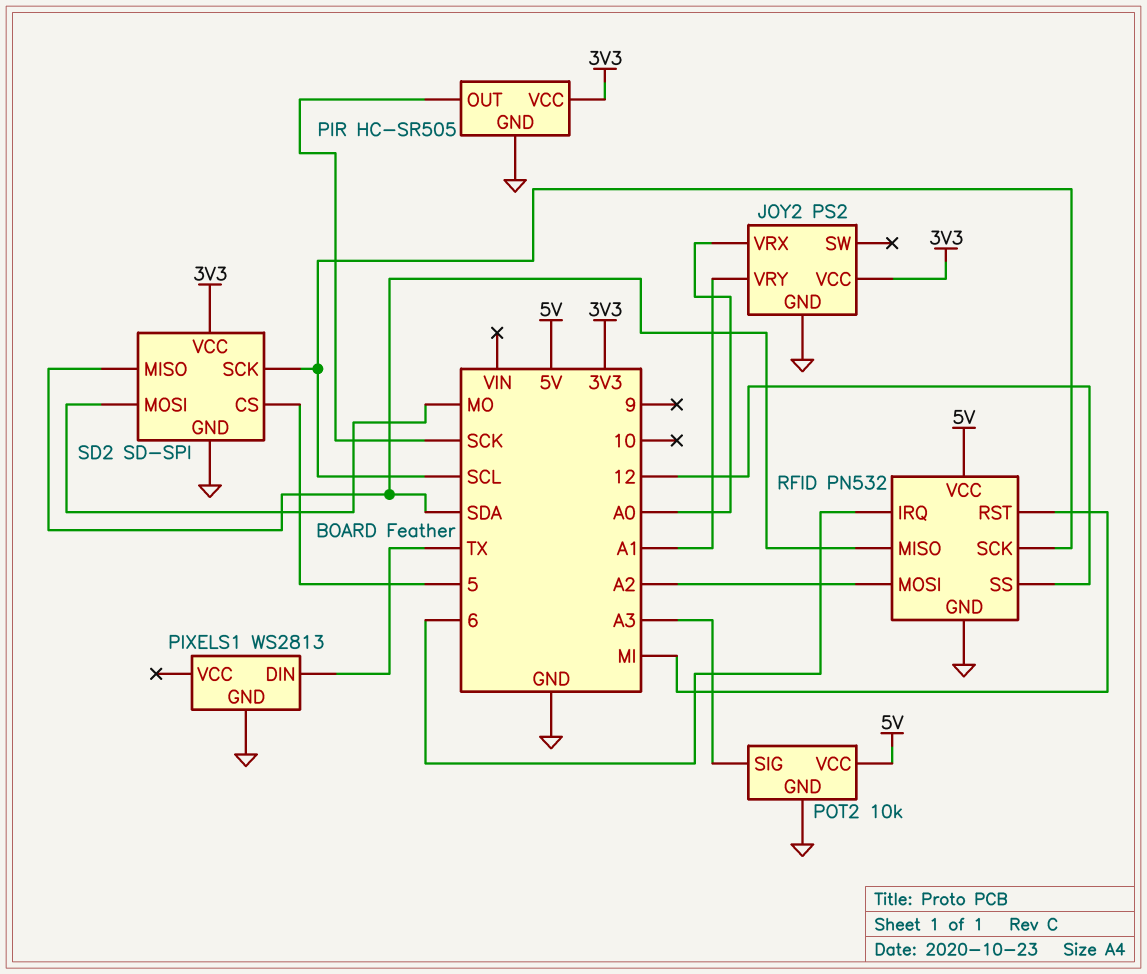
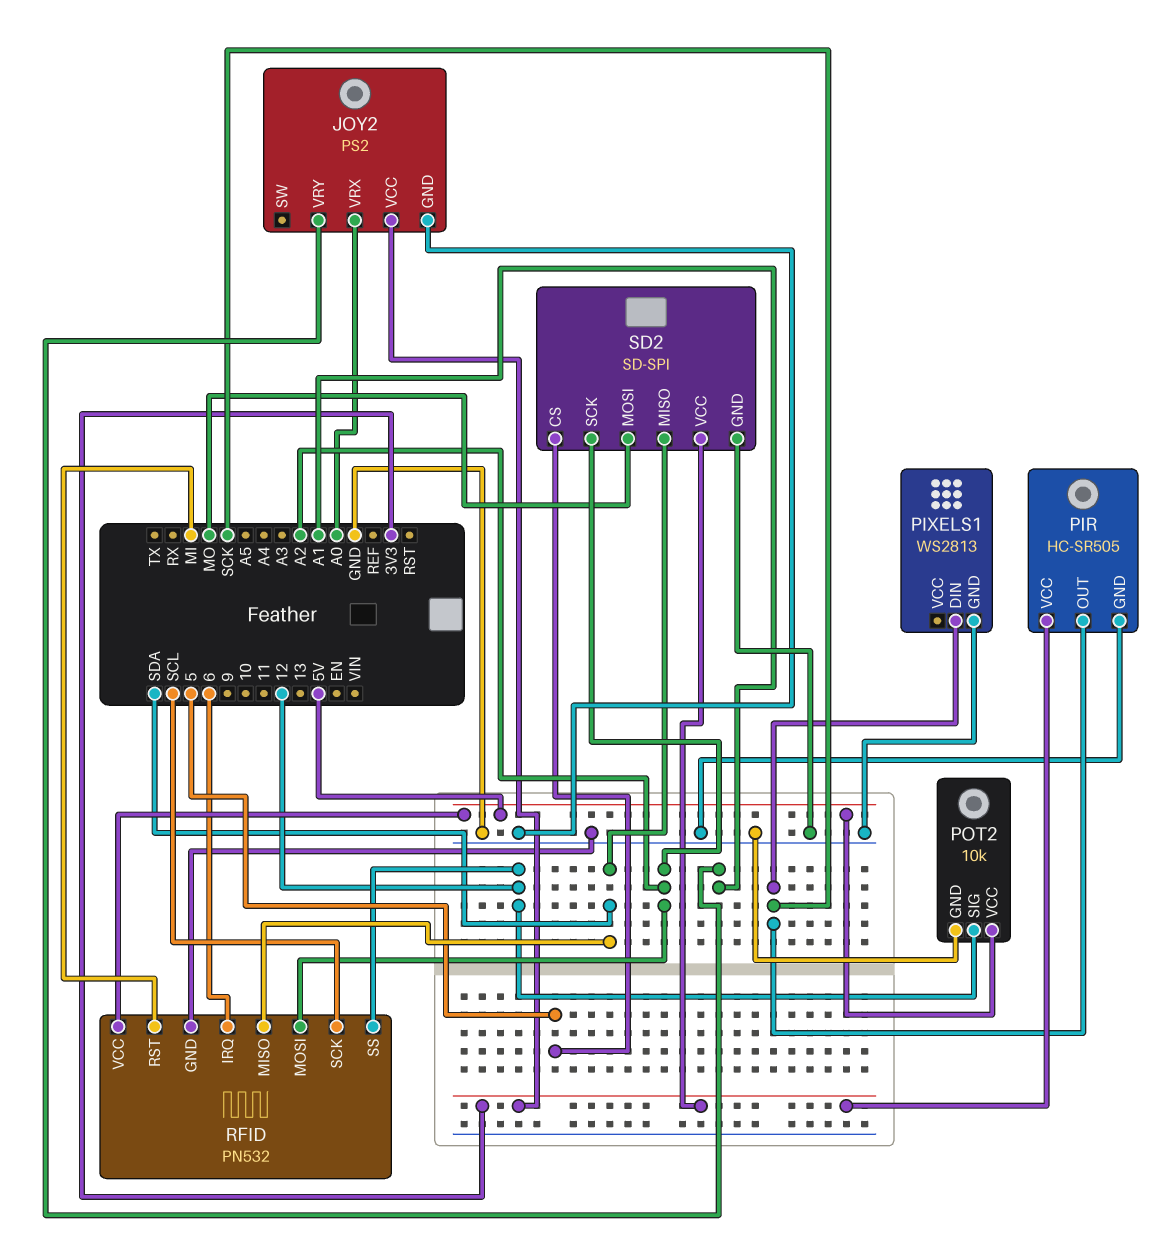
PIXELS1 pin DIN: TX -> SCK
POT2 pin SIG: A3 -> 12
SD2 pin SCK: SCL -> A2

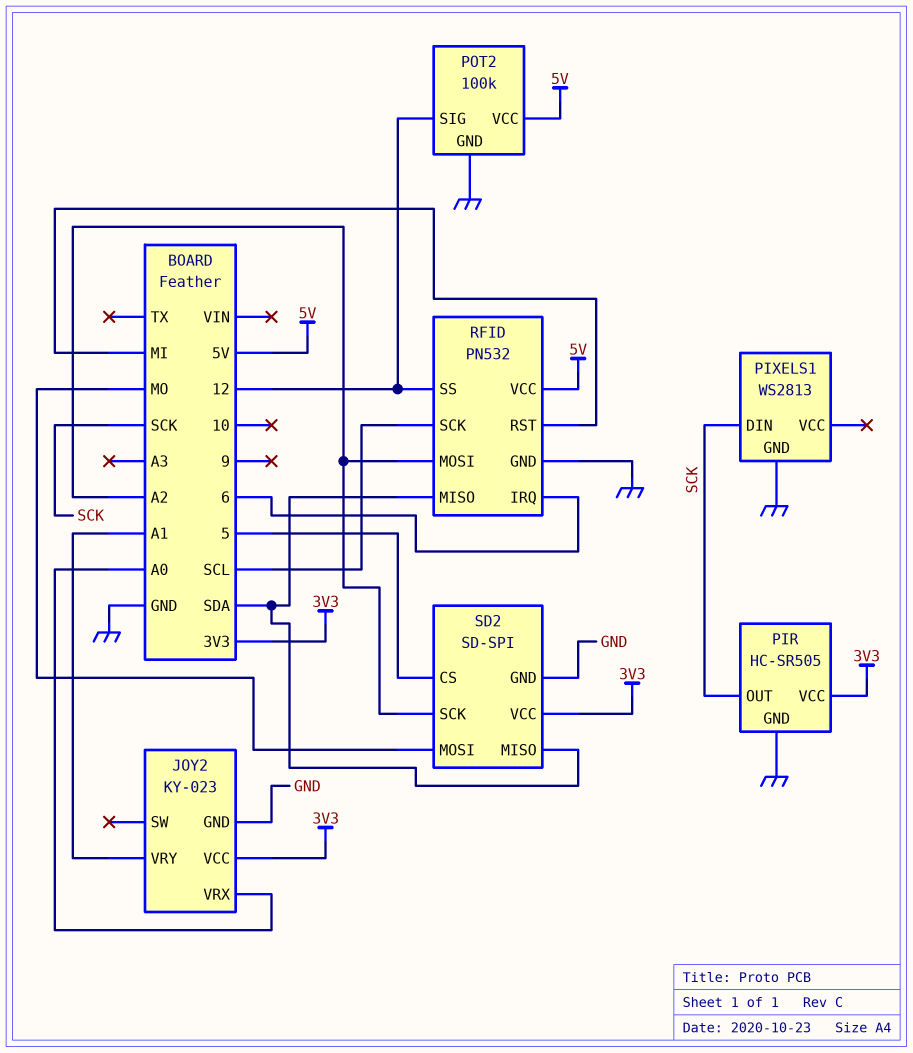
JOY2: PS2 -> KY-023
POT2: 10k -> 100k

